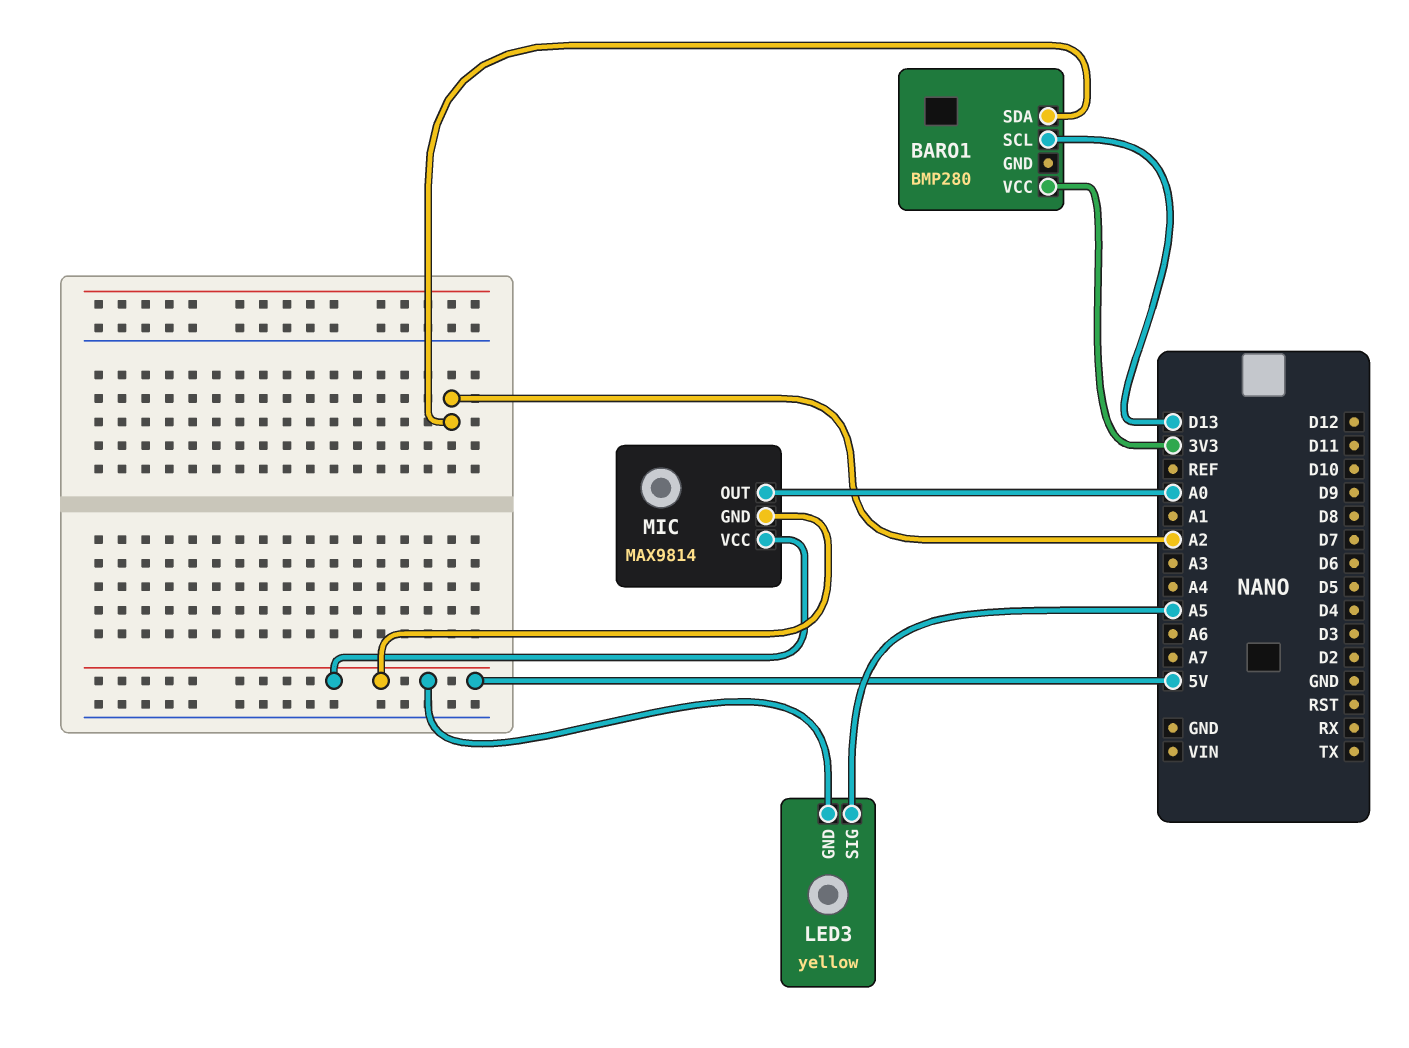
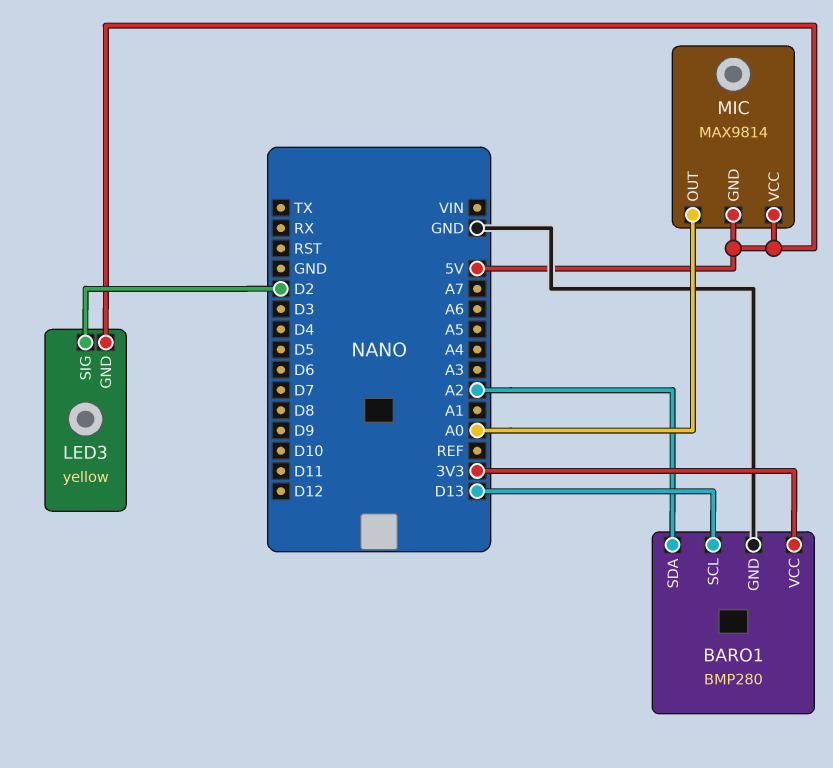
BARO1 pin GND: none -> GND
LED3 pin SIG: A5 -> D2

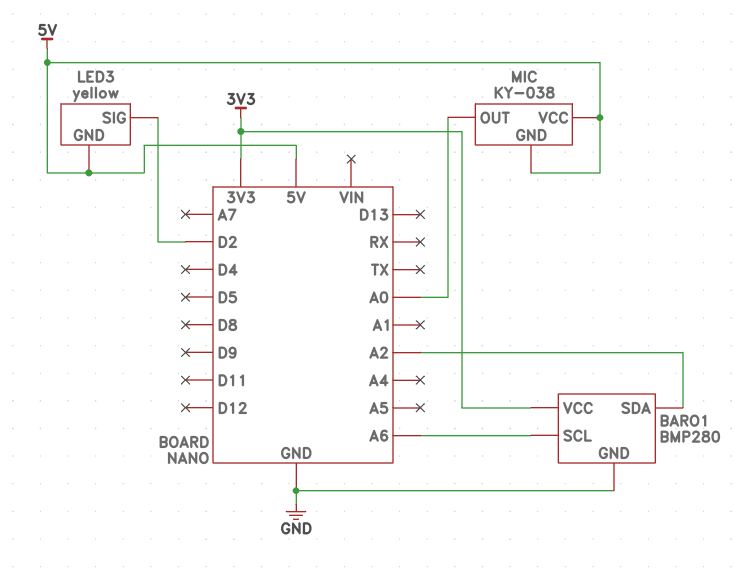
BARO1 pin SCL: D13 -> A6
MIC: MAX9814 -> KY-038

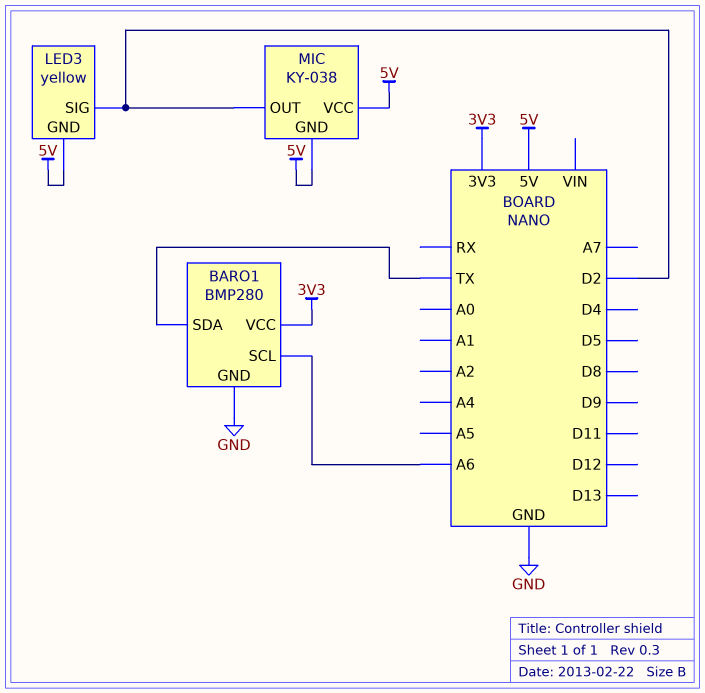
BARO1 pin SDA: A2 -> TX
MIC pin OUT: A0 -> D2

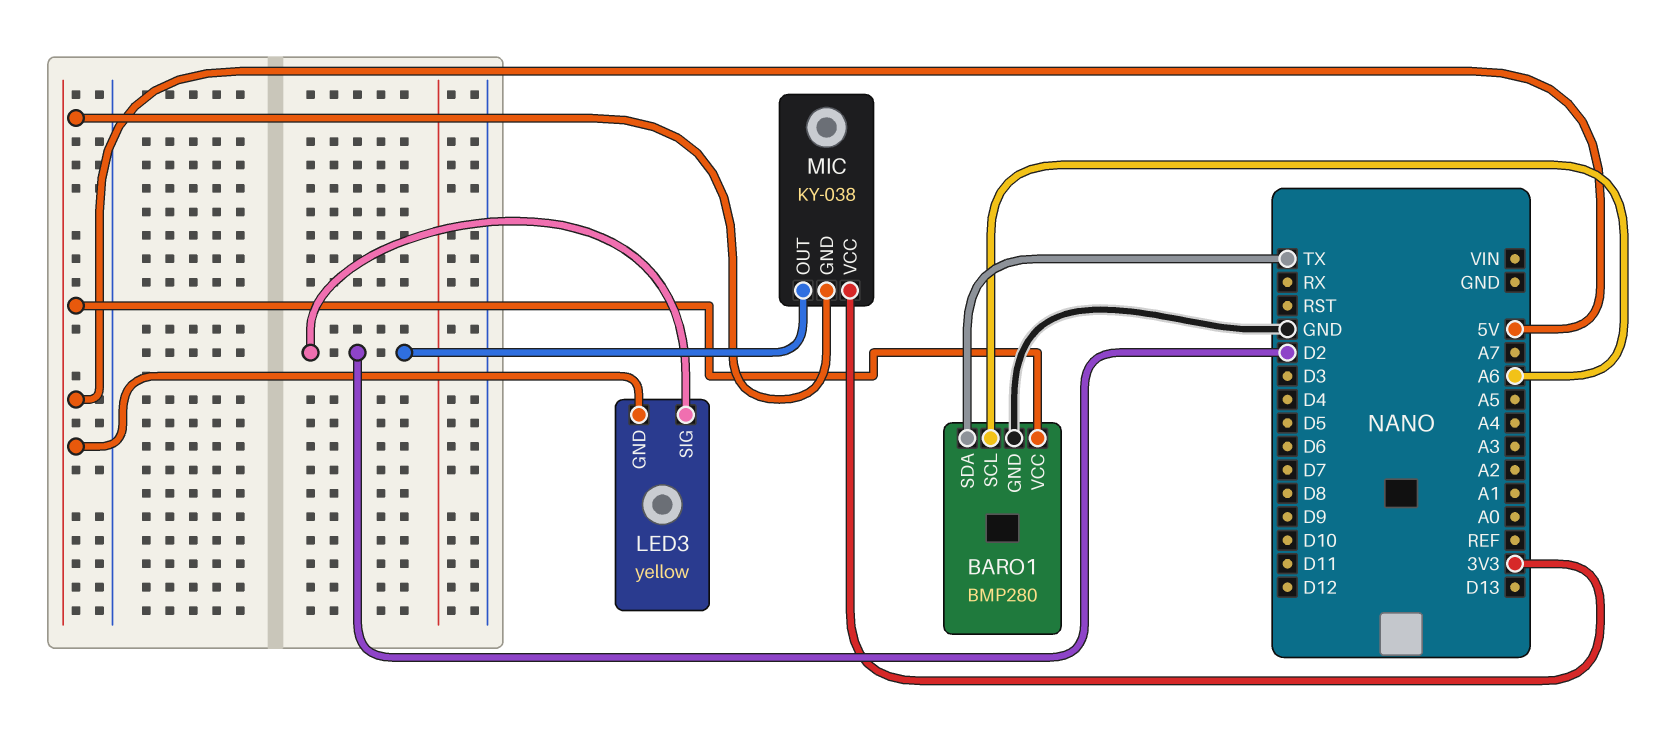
BARO1 pin VCC: 3V3 -> 5V
MIC pin VCC: 5V -> 3V3

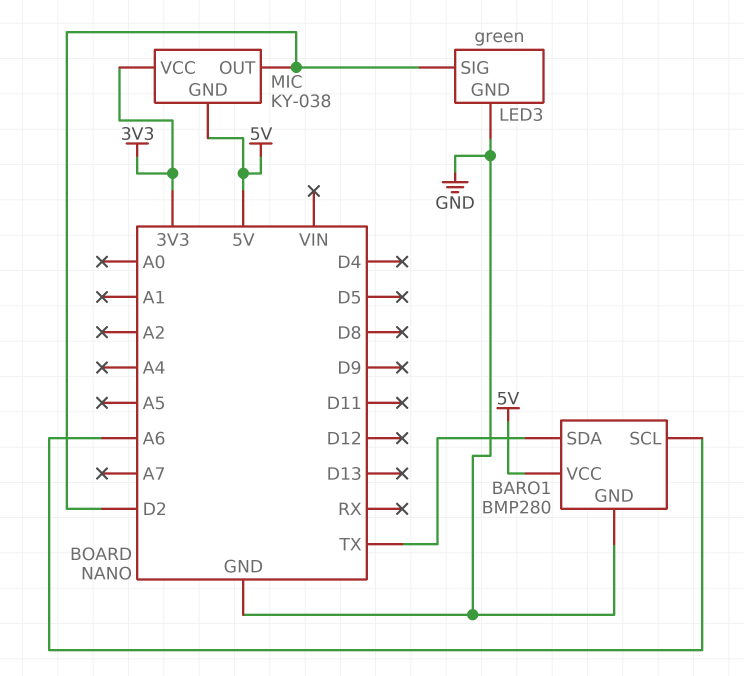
LED3: yellow -> green
LED3 pin GND: 5V -> GND

